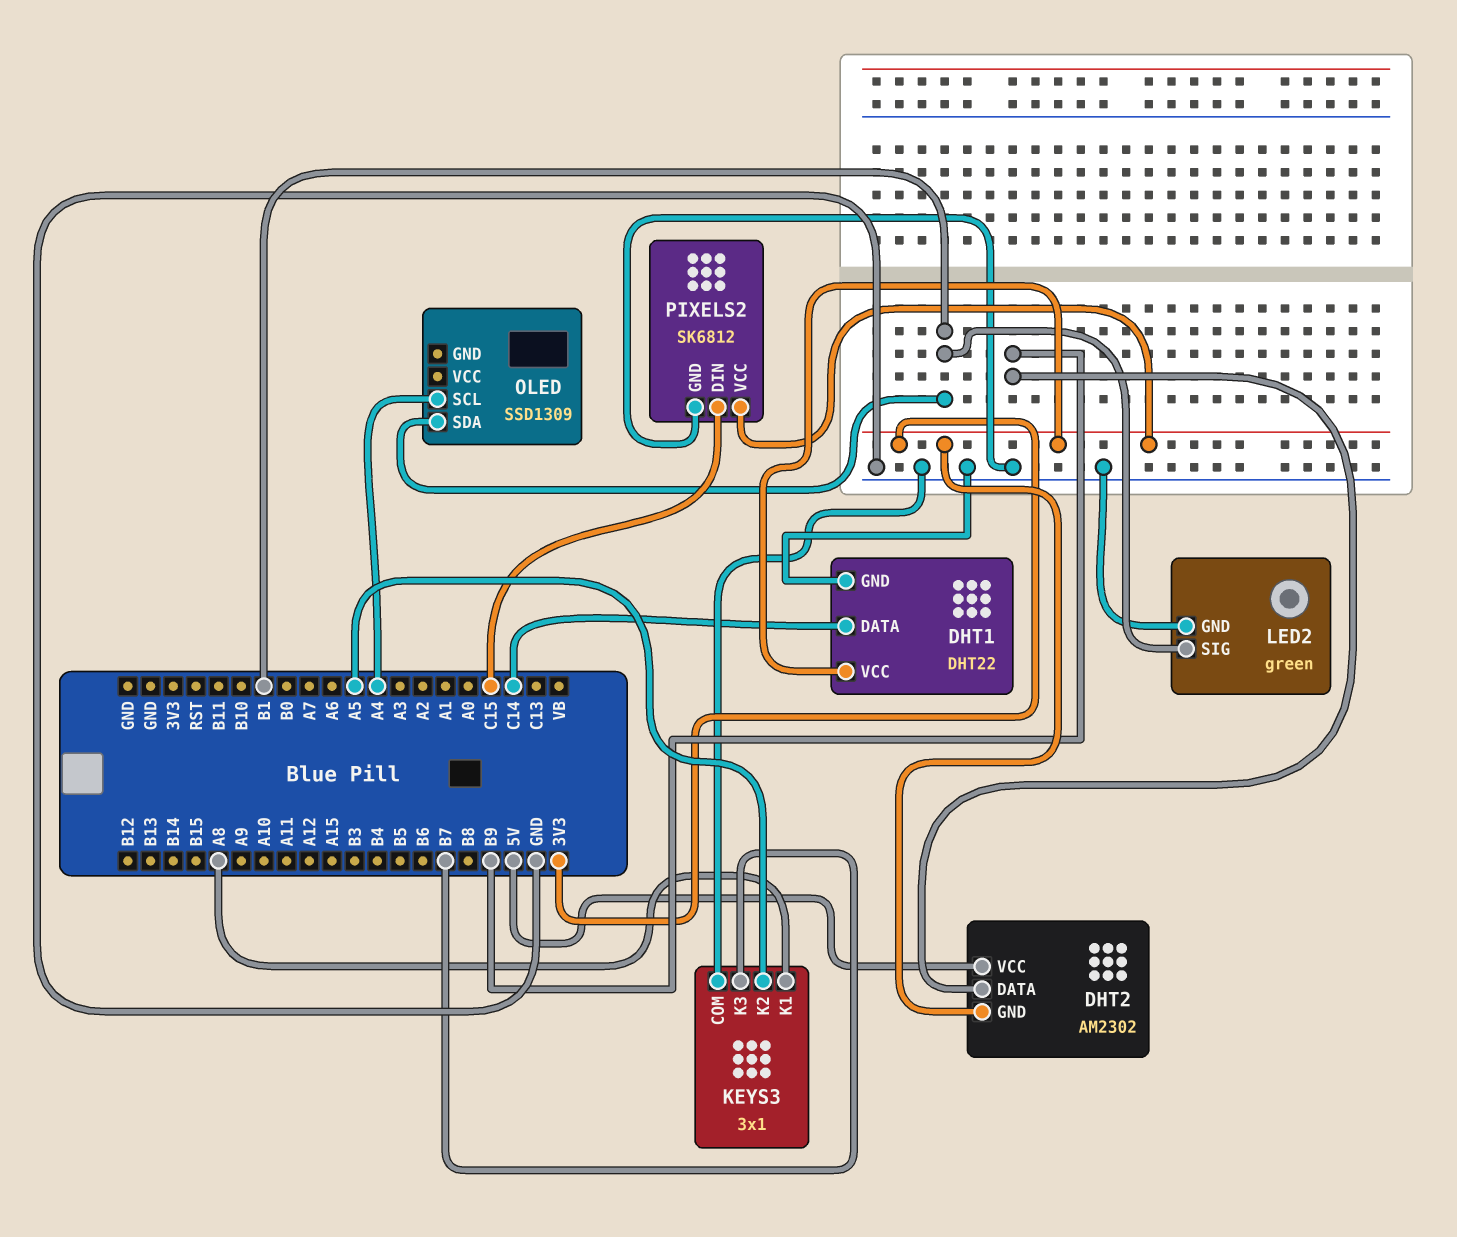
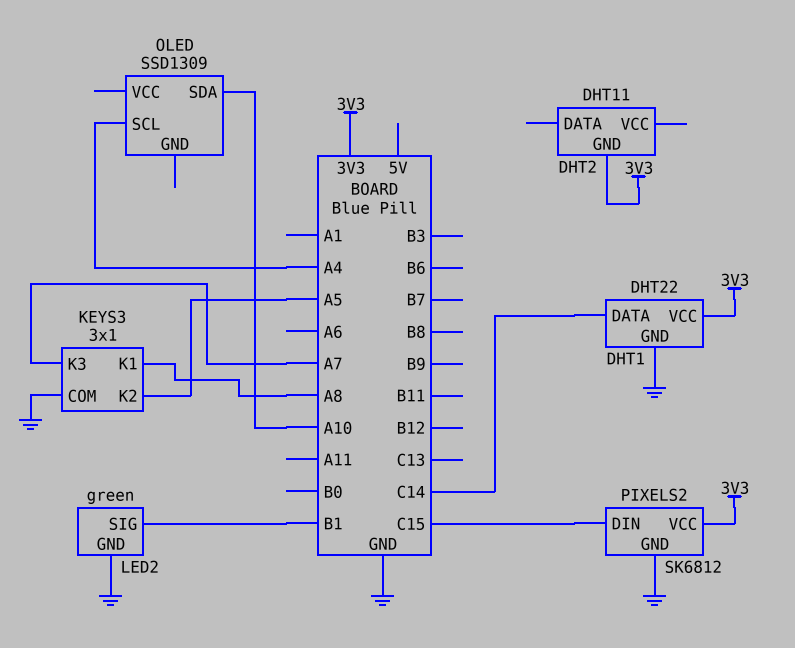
DHT2: AM2302 -> DHT11
DHT2 pin DATA: B9 -> none
DHT2 pin VCC: 5V -> none
KEYS3 pin K3: B7 -> A7
OLED pin SDA: B1 -> A10

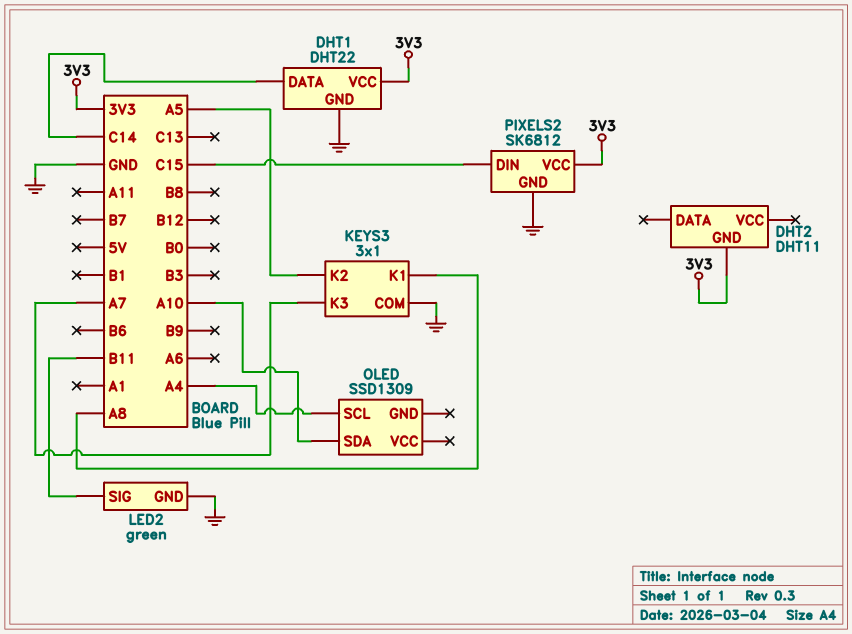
LED2 pin SIG: B1 -> B11

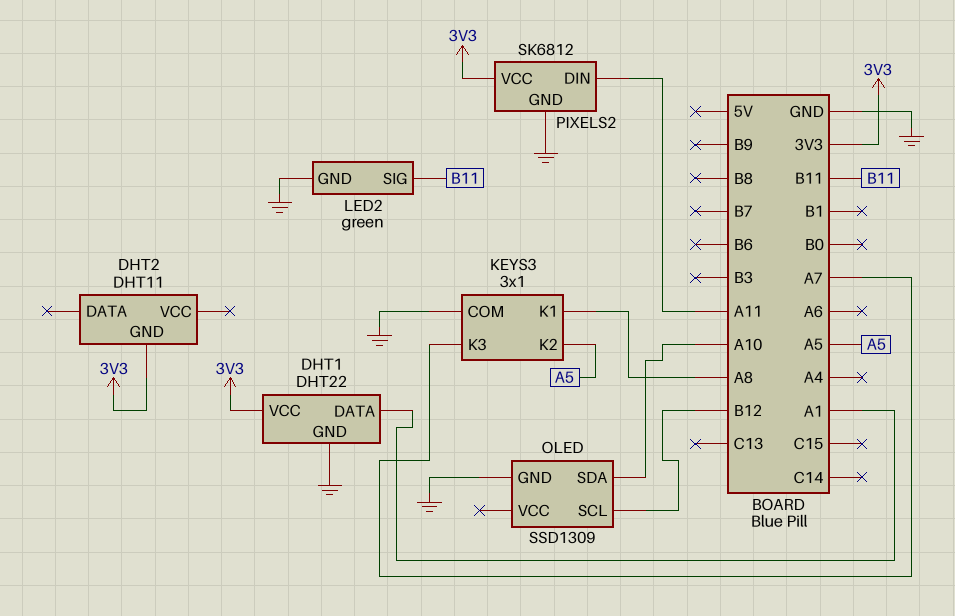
DHT1 pin DATA: C14 -> A1
OLED pin GND: none -> GND
OLED pin SCL: A4 -> B12
PIXELS2 pin DIN: C15 -> A11

